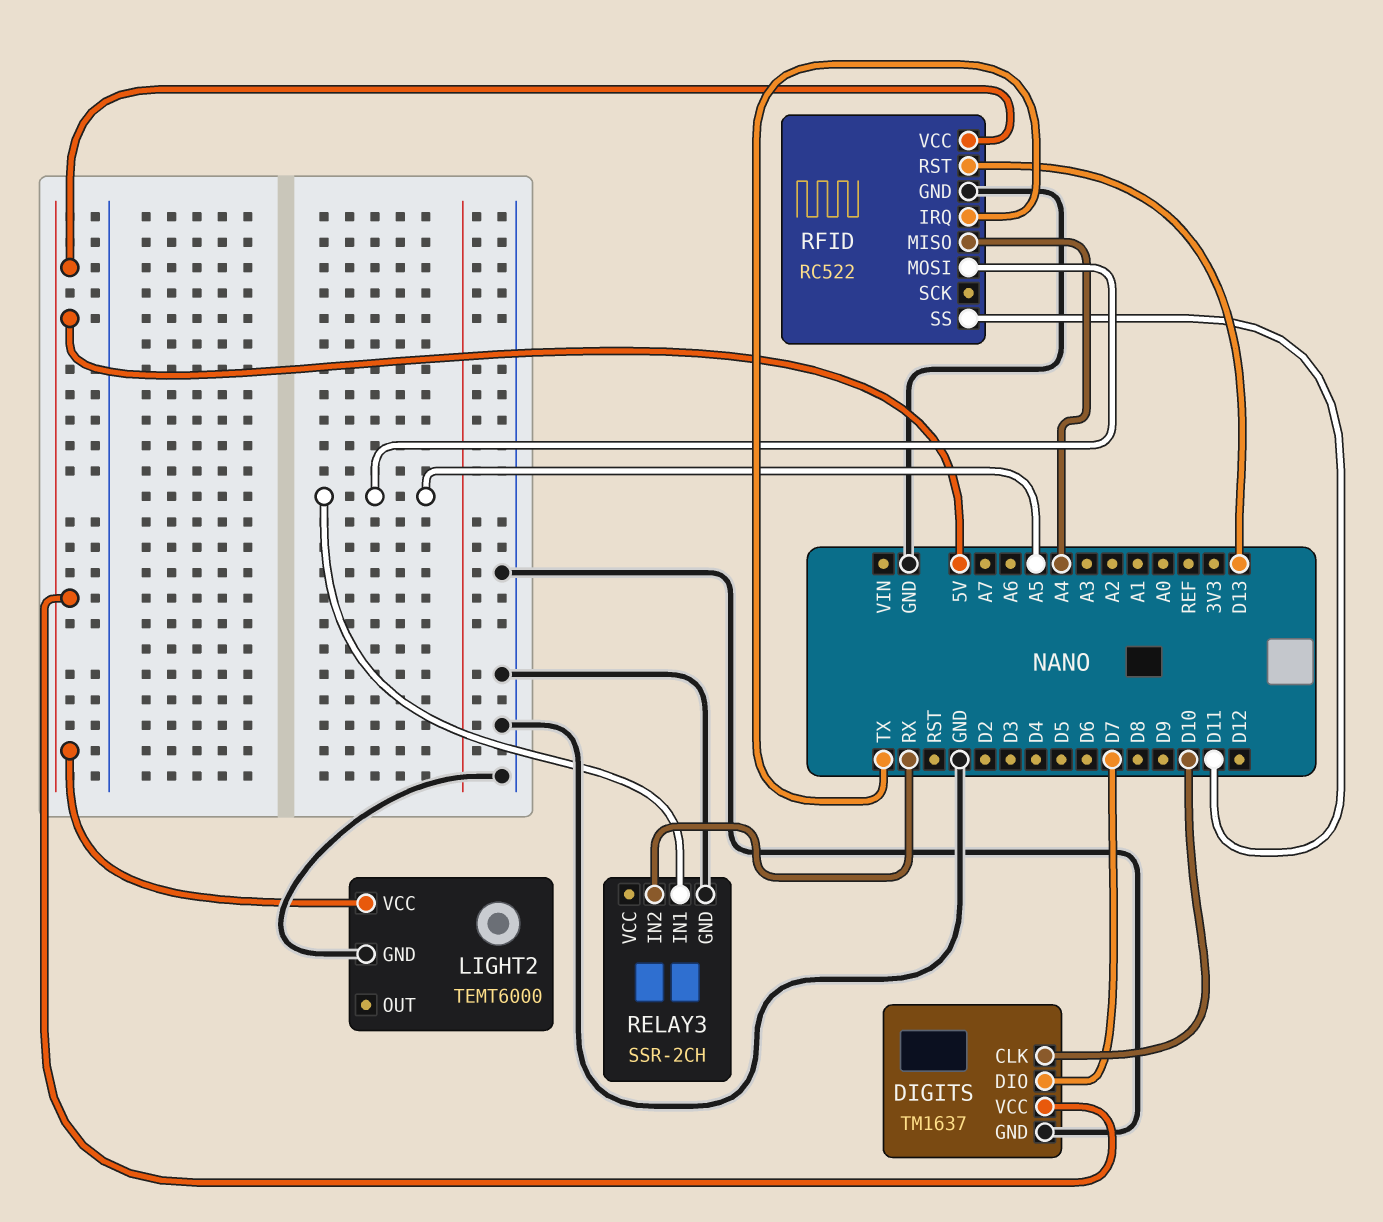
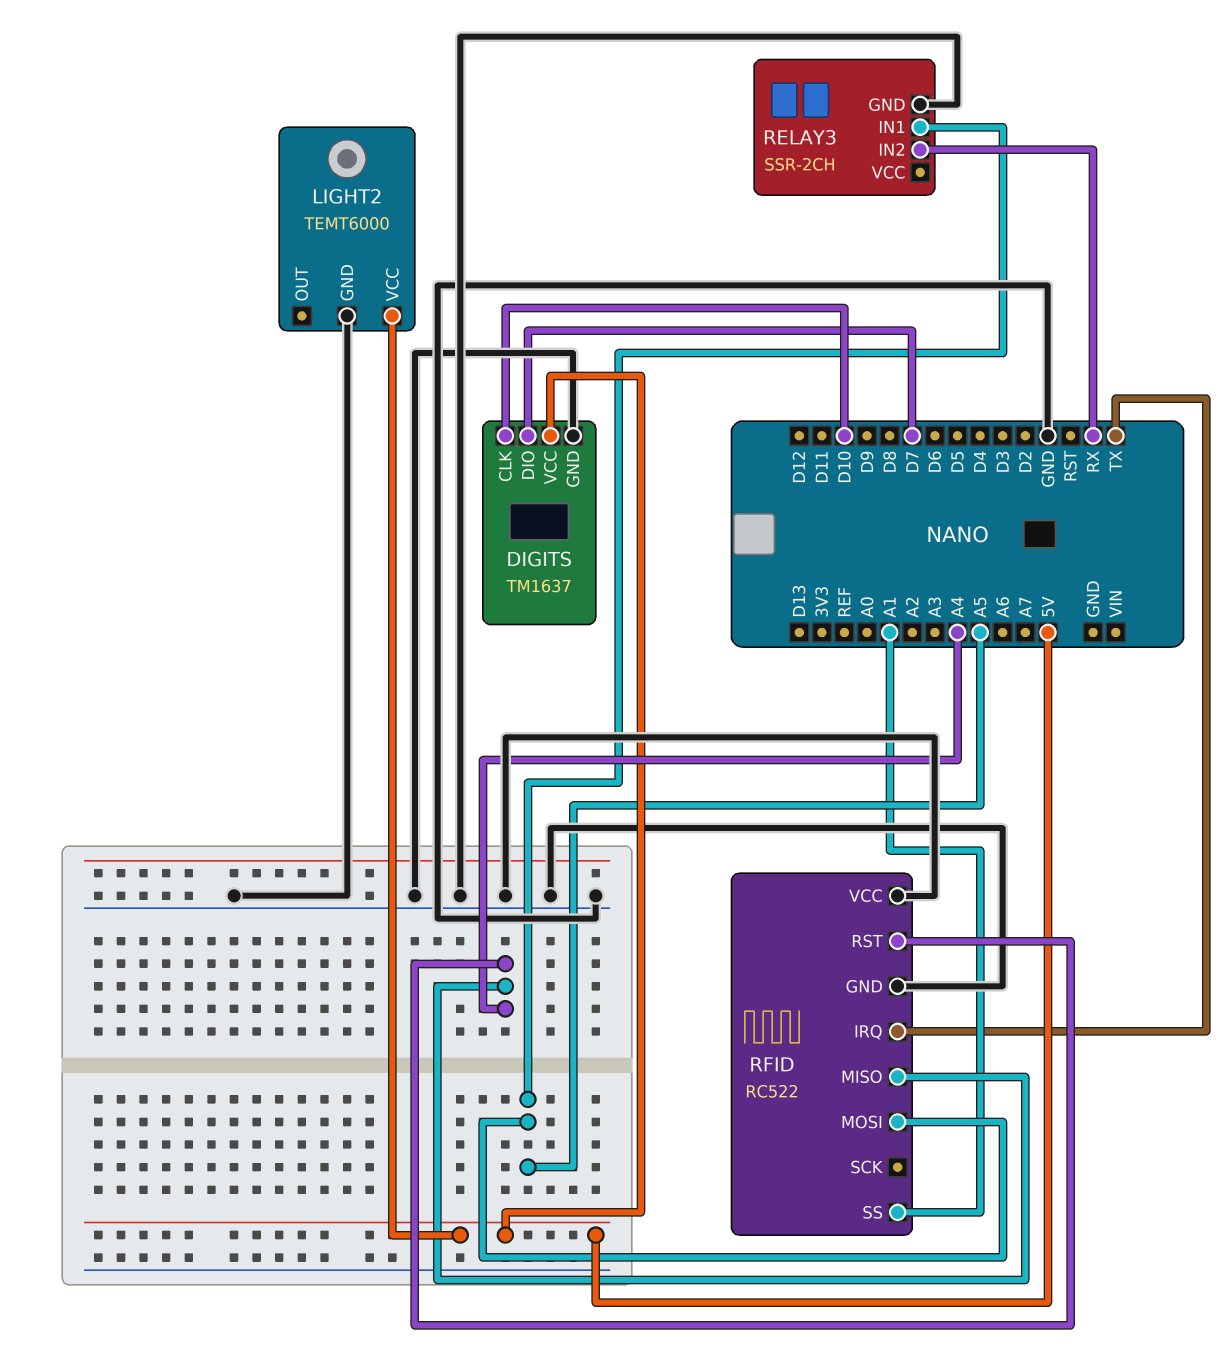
RFID pin RST: D13 -> A4
RFID pin SS: D11 -> A1
RFID pin VCC: 5V -> GND

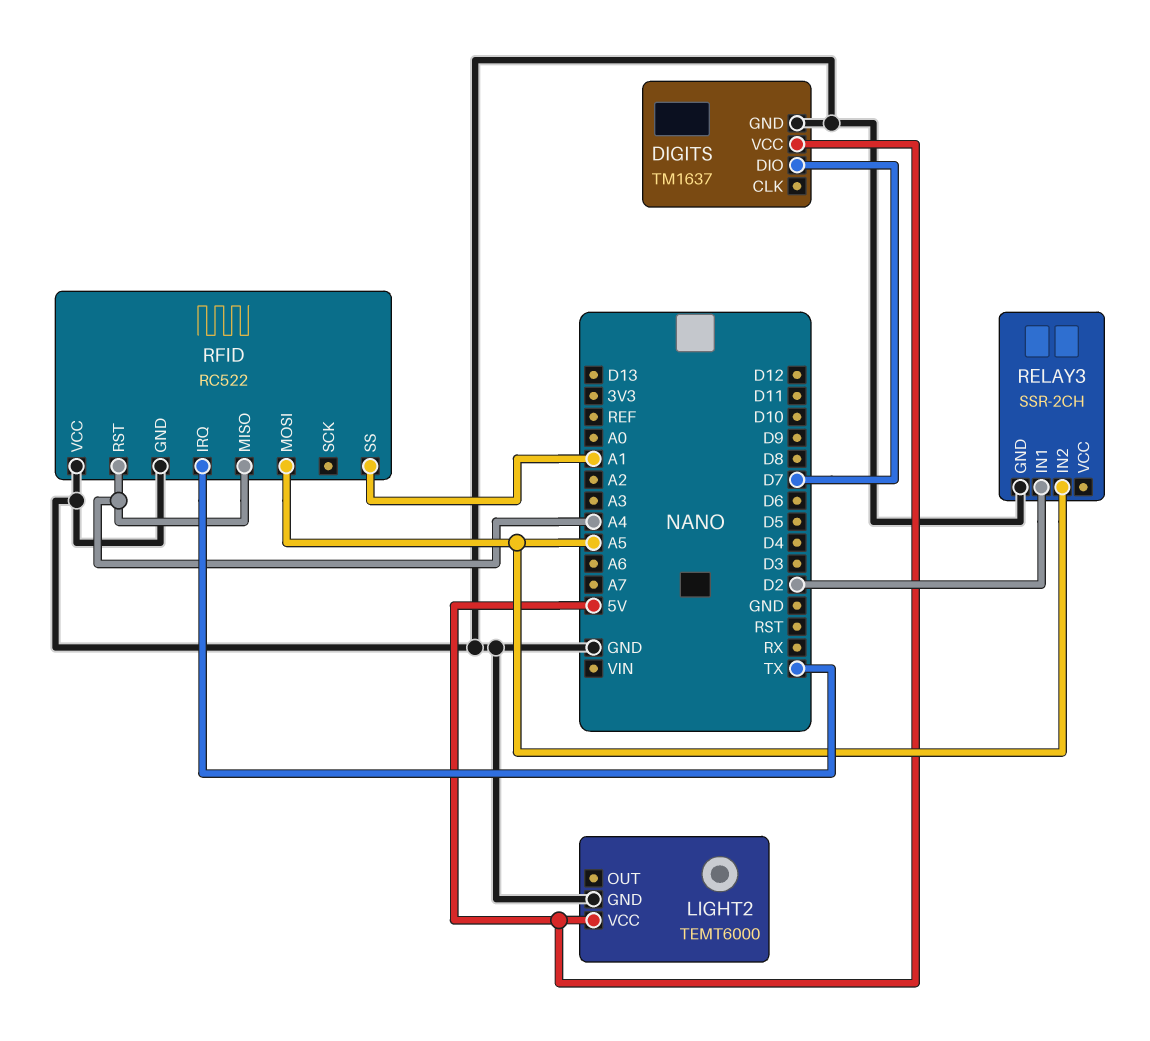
DIGITS pin CLK: D10 -> none
RELAY3 pin IN1: A5 -> D2
RELAY3 pin IN2: RX -> A5

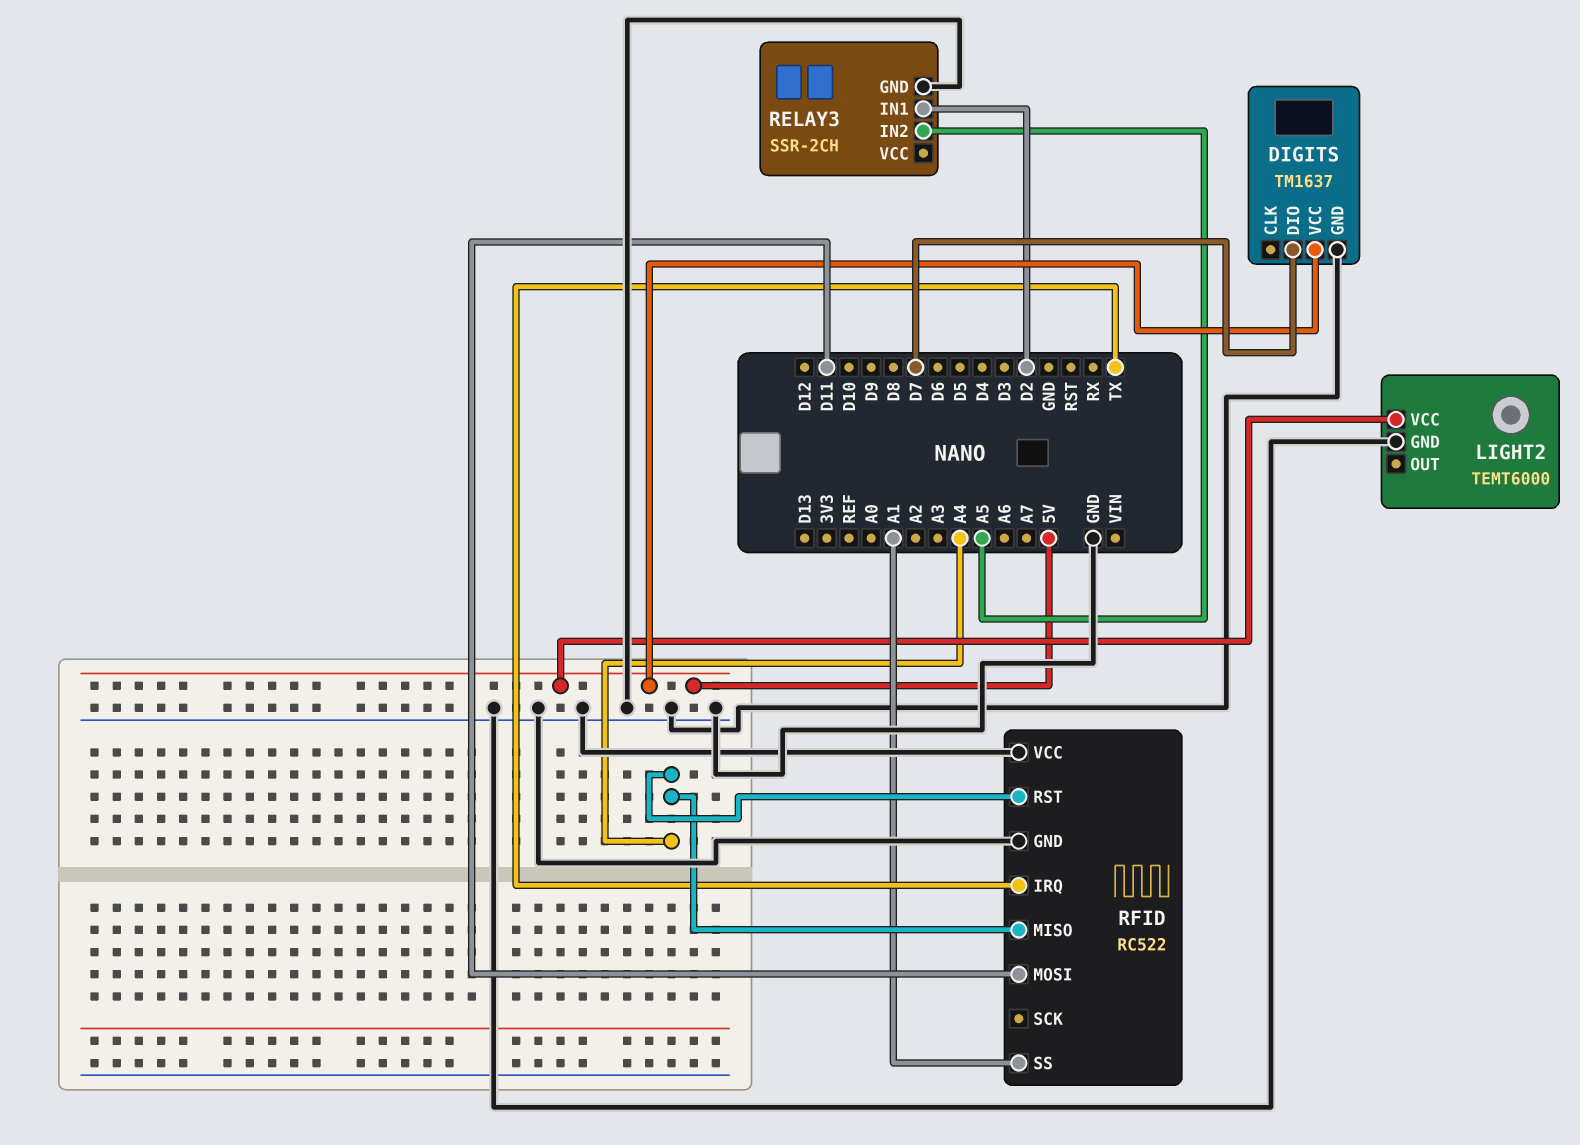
RFID pin MOSI: A5 -> D11

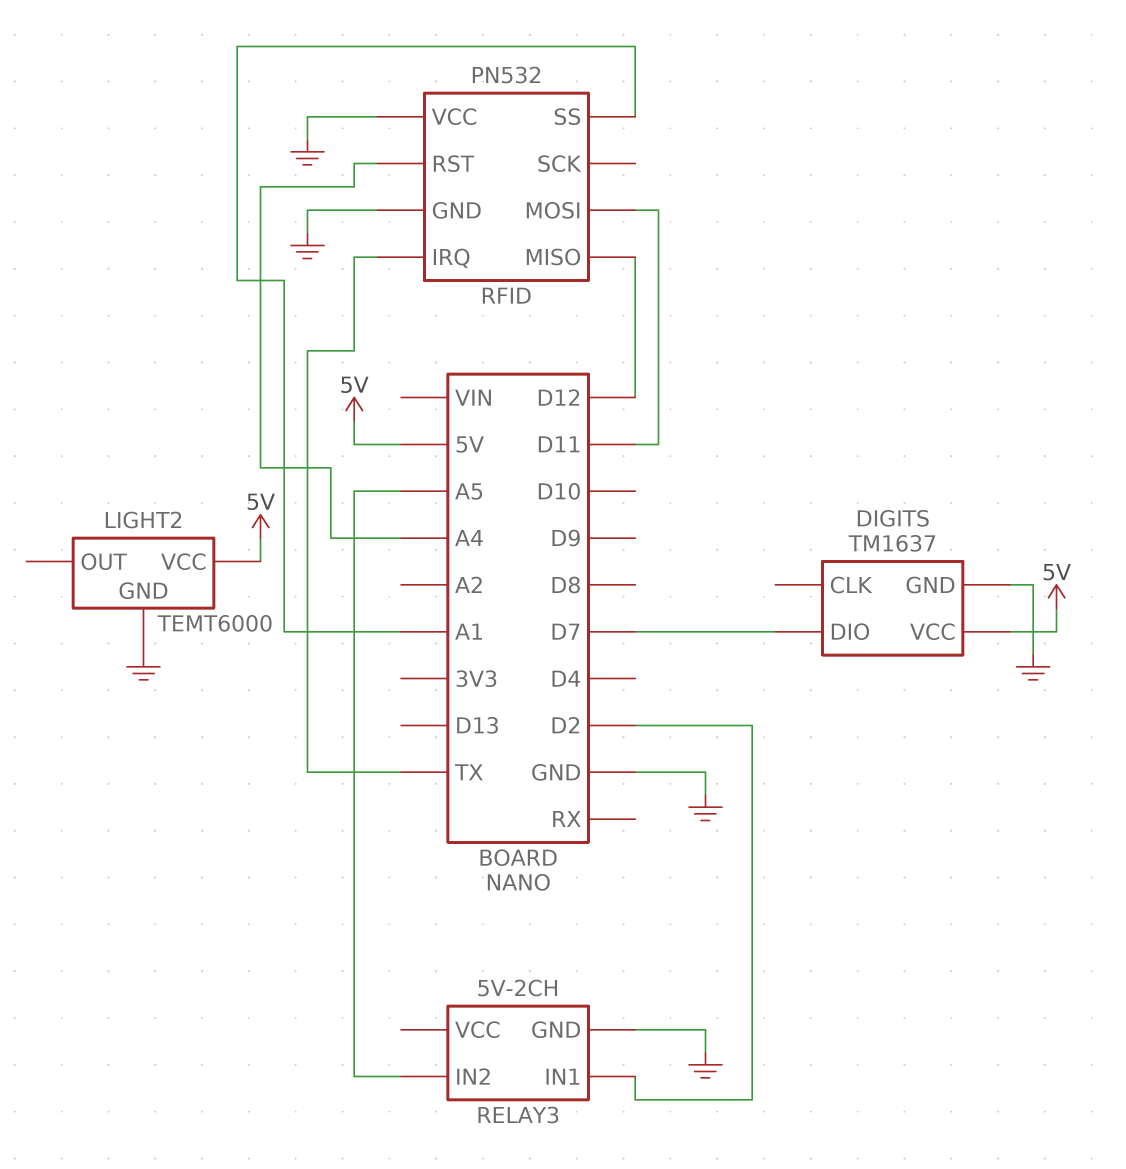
RELAY3: SSR-2CH -> 5V-2CH
RFID: RC522 -> PN532
RFID pin MISO: A4 -> D12

